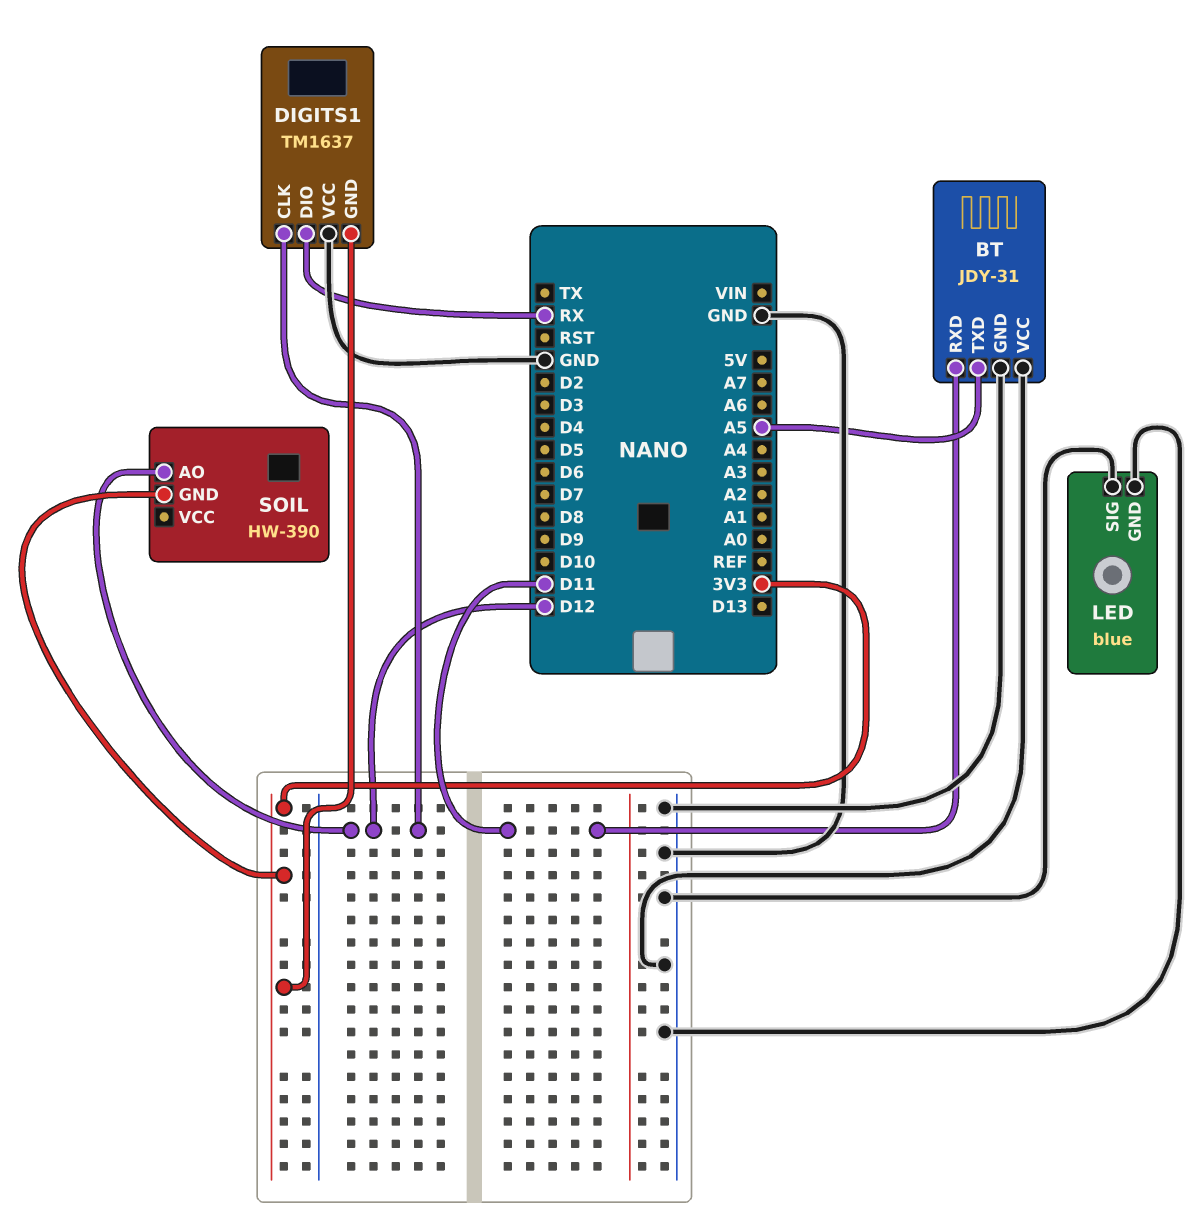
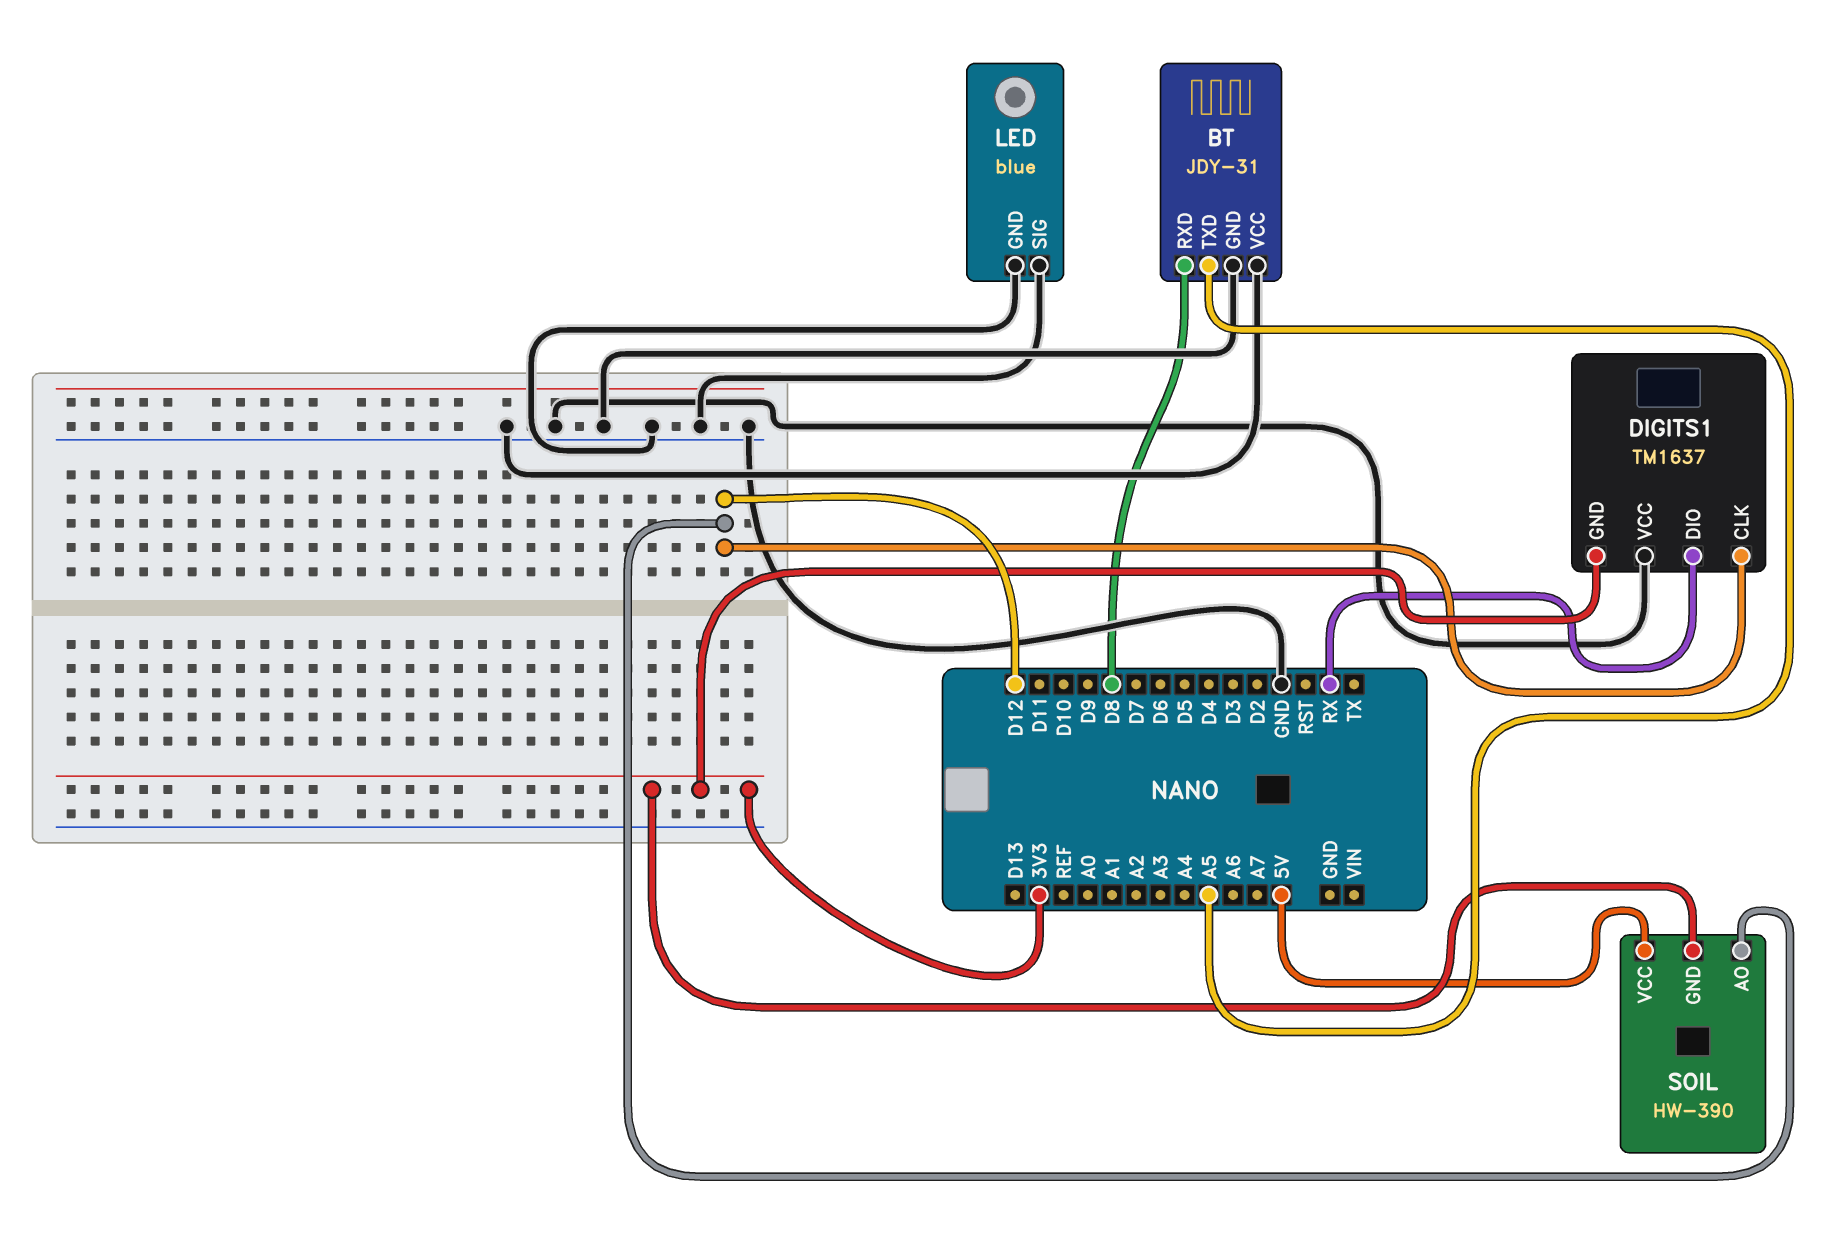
BT pin RXD: D11 -> D8
SOIL pin VCC: none -> 5V

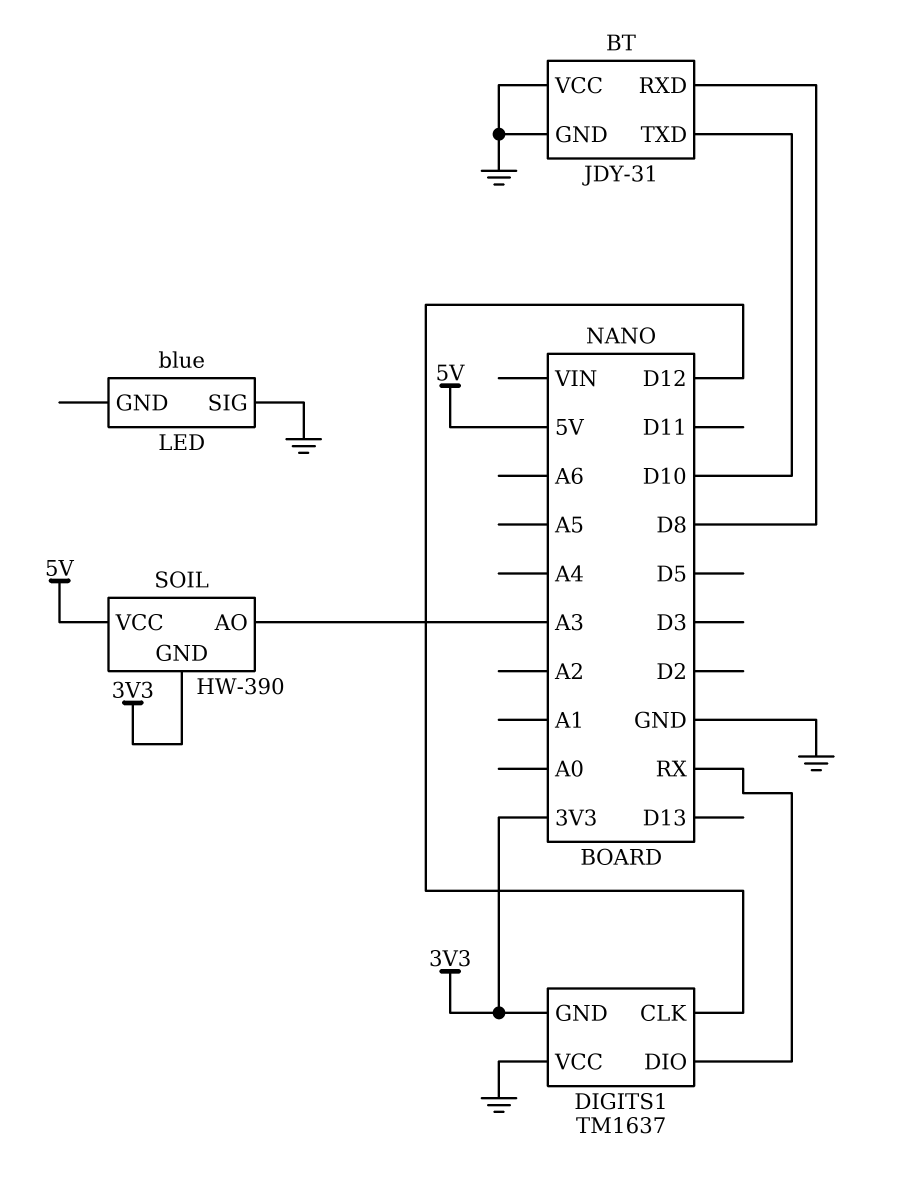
BT pin TXD: A5 -> D10
LED pin GND: GND -> none
SOIL pin AO: D12 -> A3

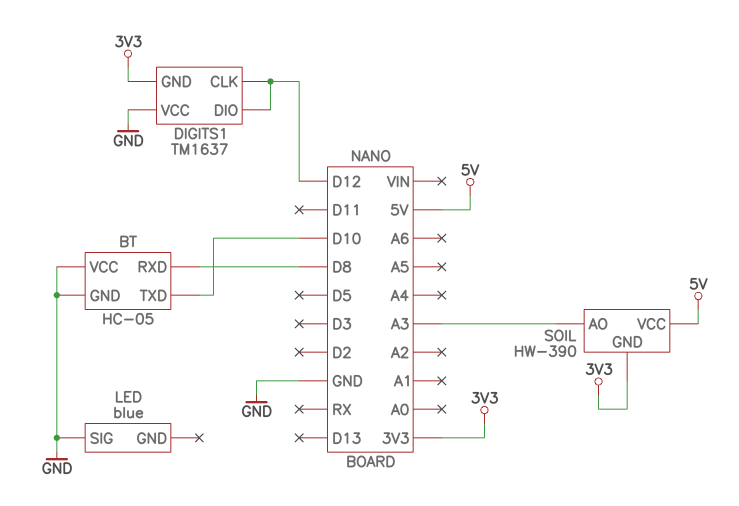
BT: JDY-31 -> HC-05
DIGITS1 pin DIO: RX -> D12

